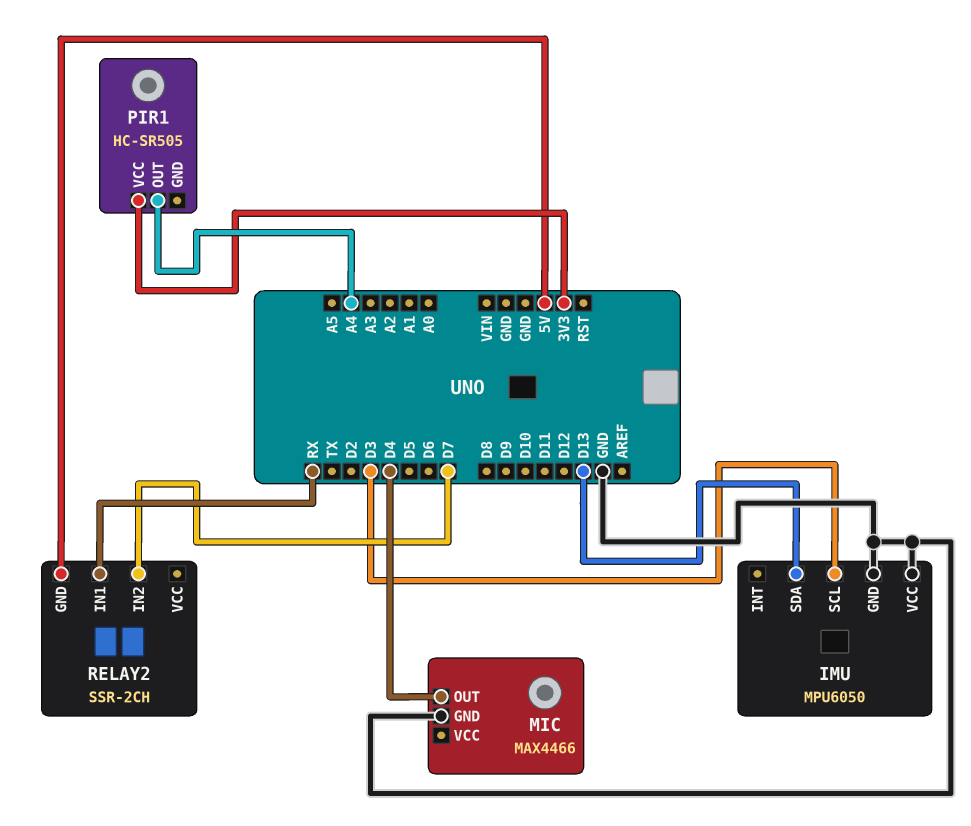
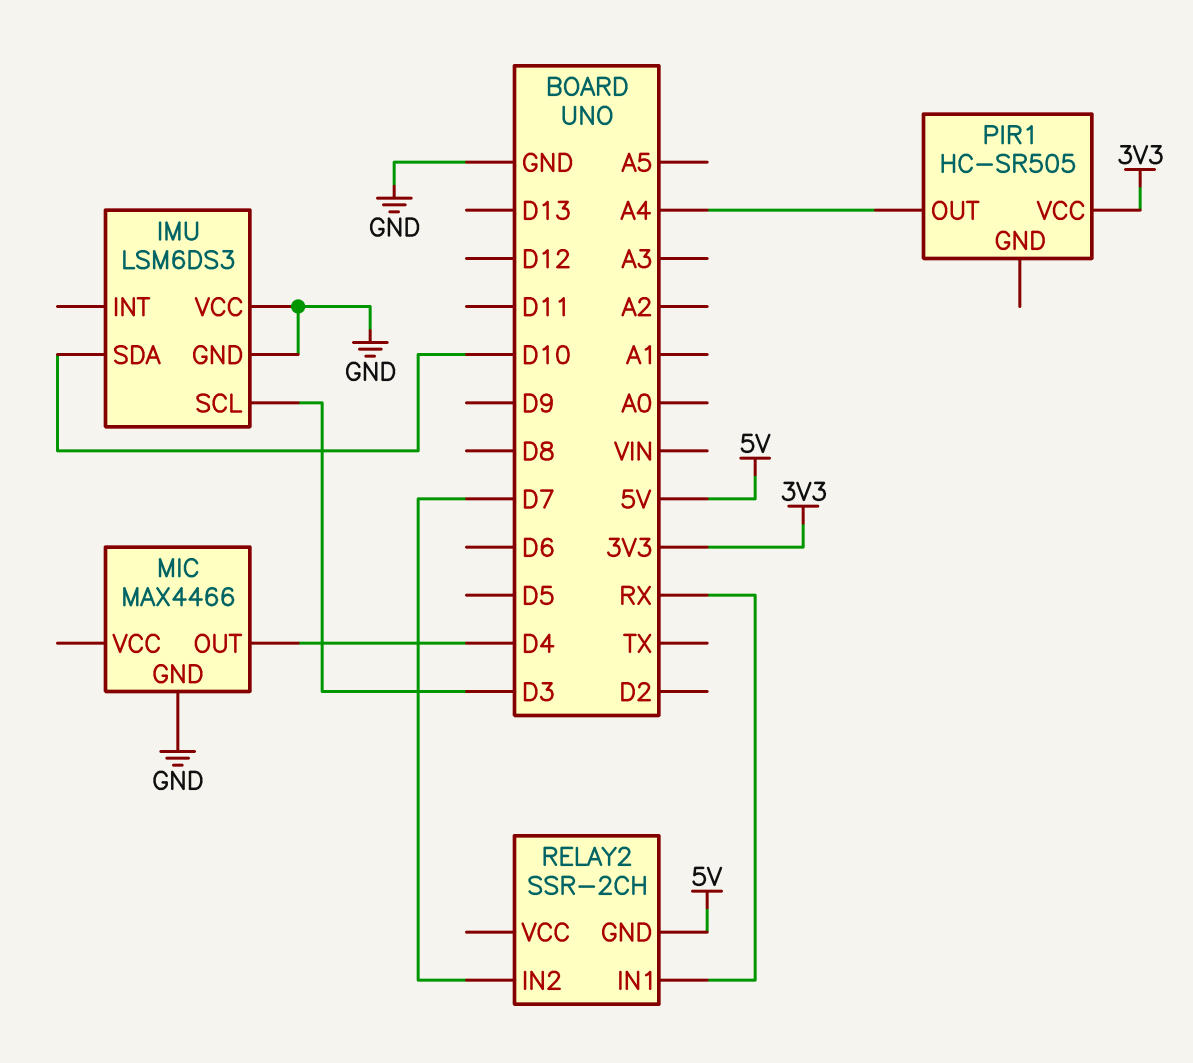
IMU: MPU6050 -> LSM6DS3
IMU pin SDA: D13 -> D10

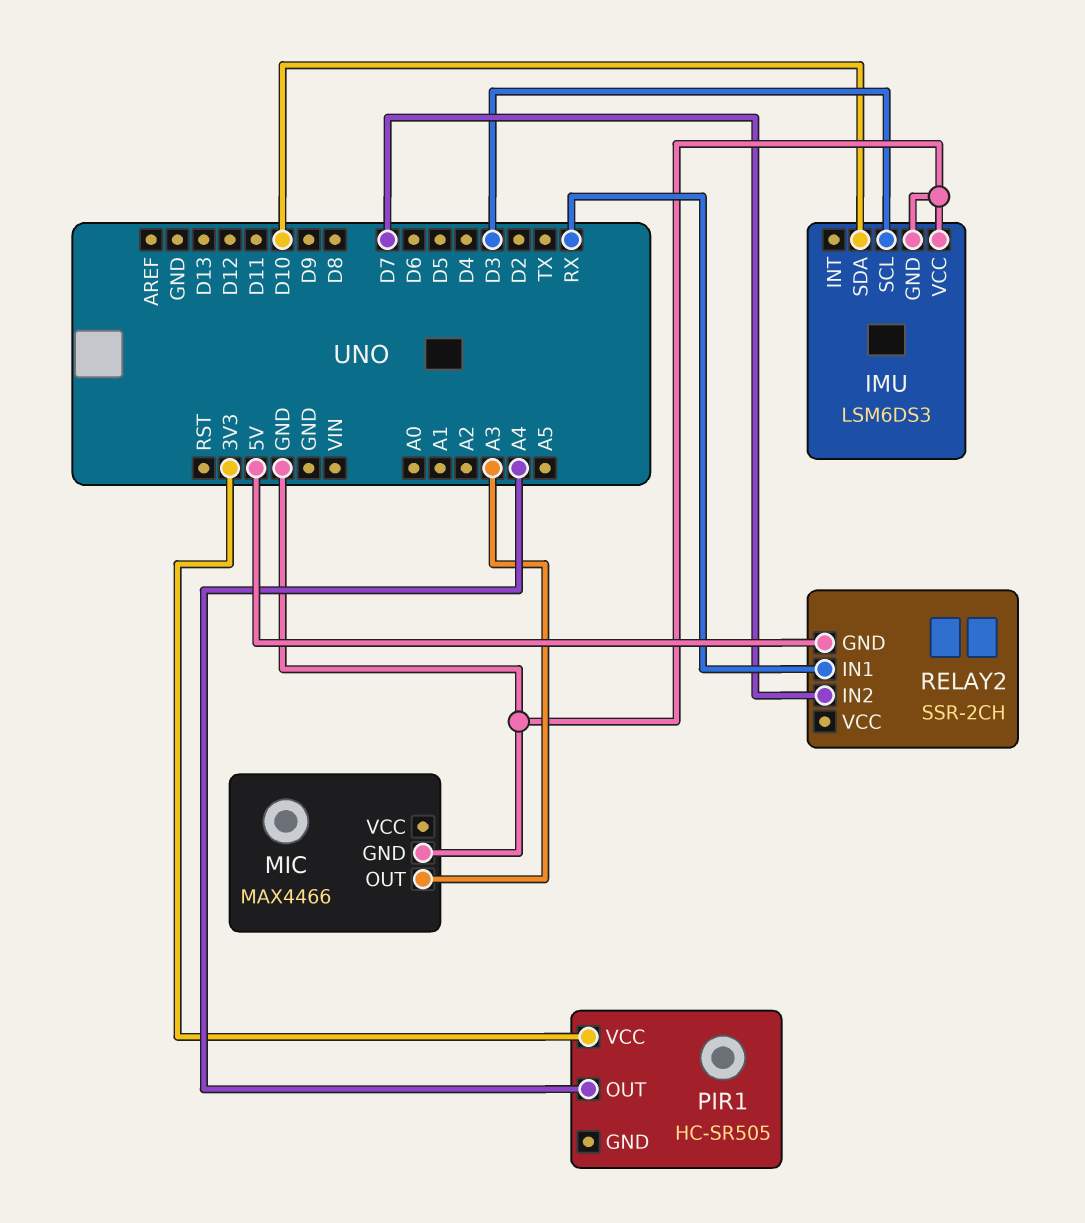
MIC pin OUT: D4 -> A3

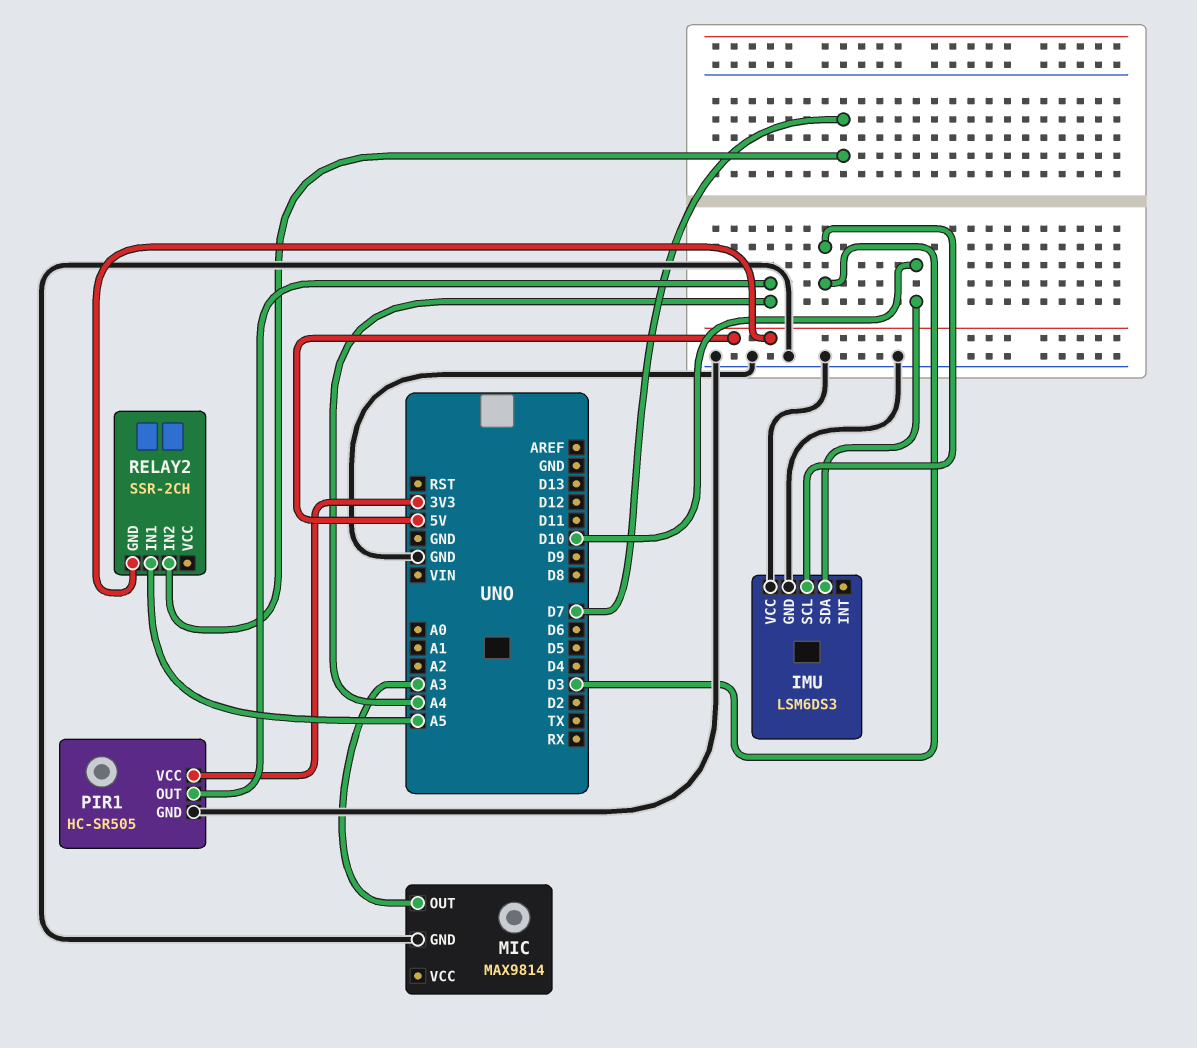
MIC: MAX4466 -> MAX9814
PIR1 pin GND: none -> GND
RELAY2 pin IN1: RX -> A5

